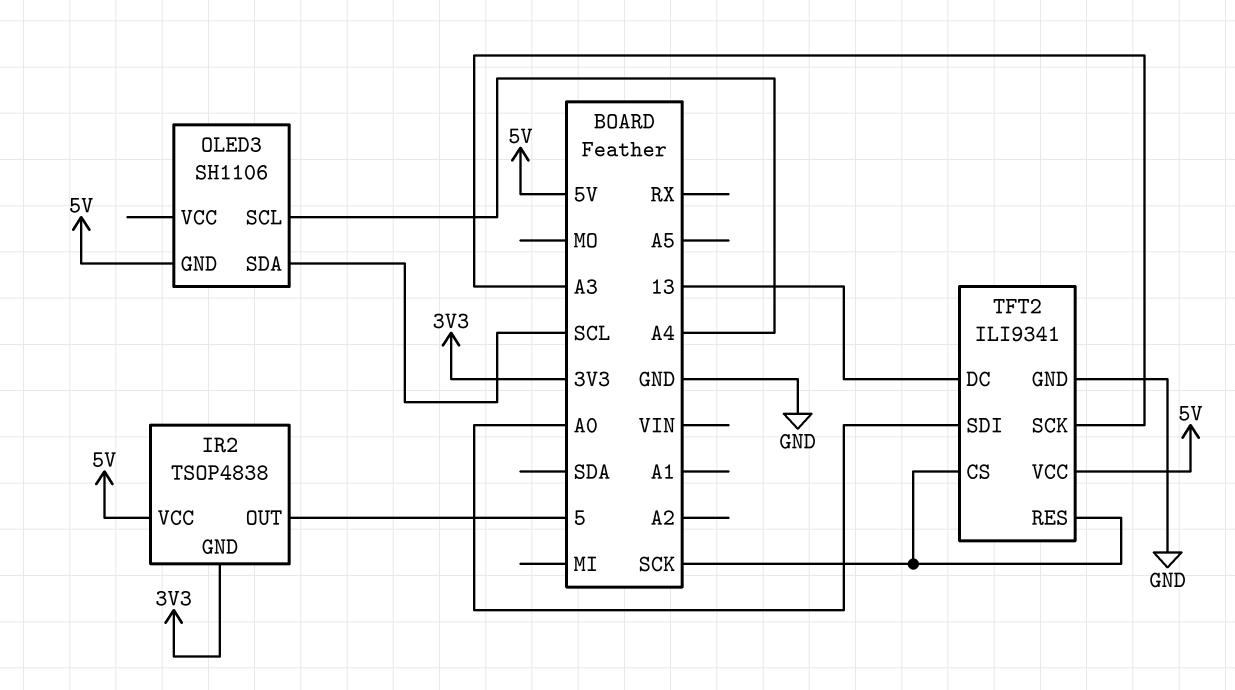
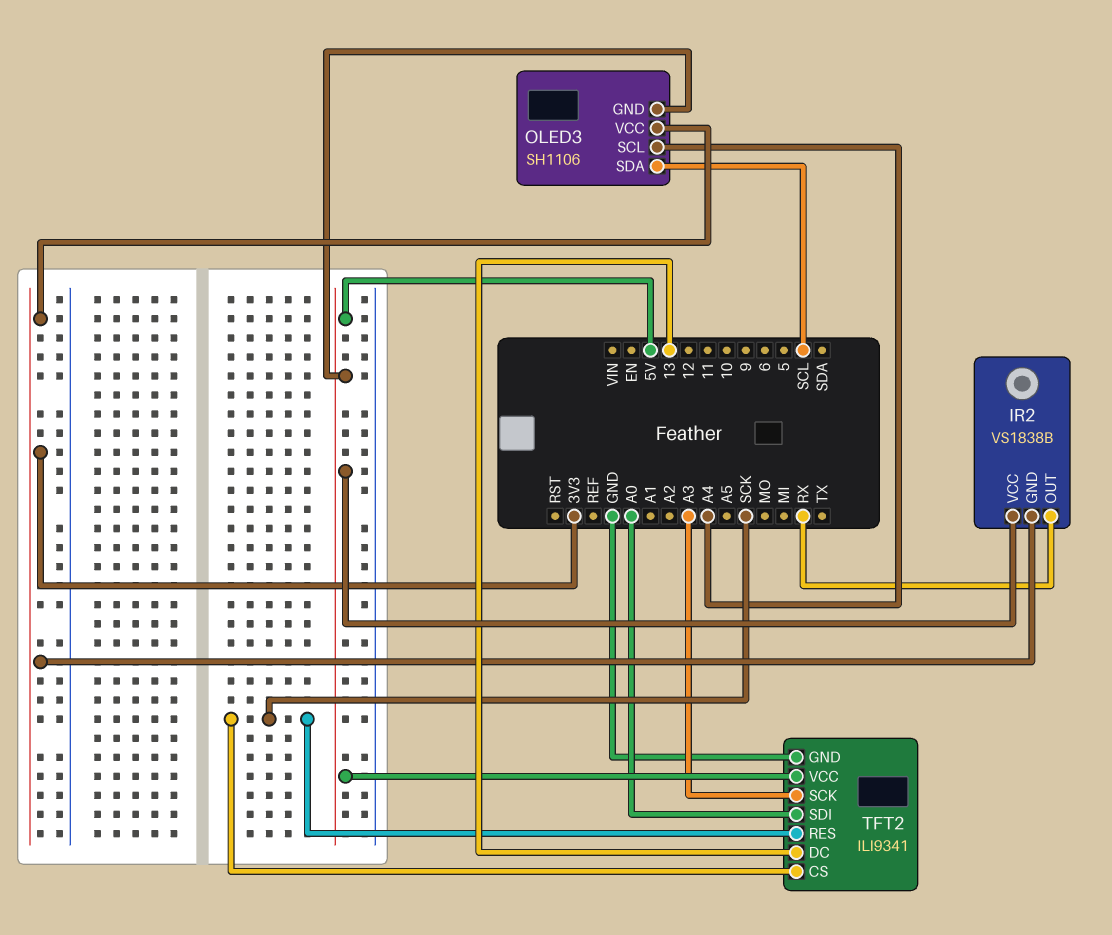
IR2: TSOP4838 -> VS1838B
IR2 pin OUT: 5 -> RX
OLED3 pin VCC: none -> 3V3

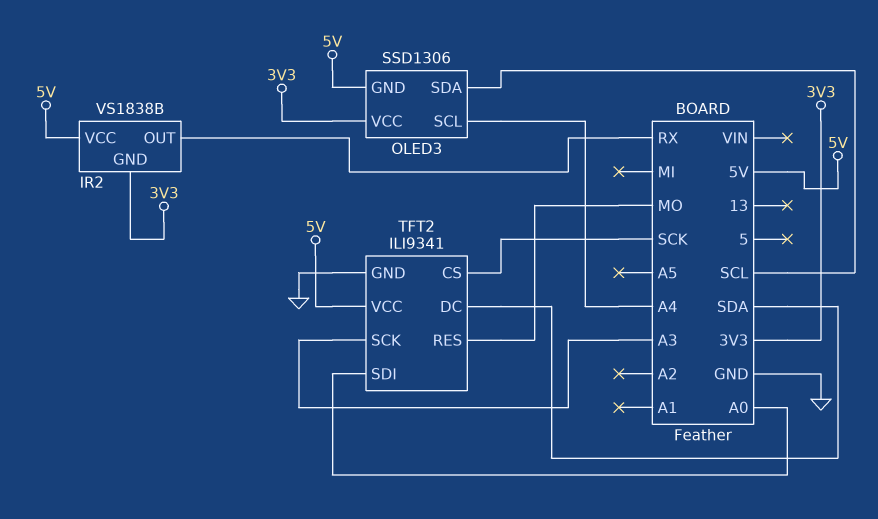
OLED3: SH1106 -> SSD1306
TFT2 pin DC: 13 -> SDA
TFT2 pin RES: SCK -> MO

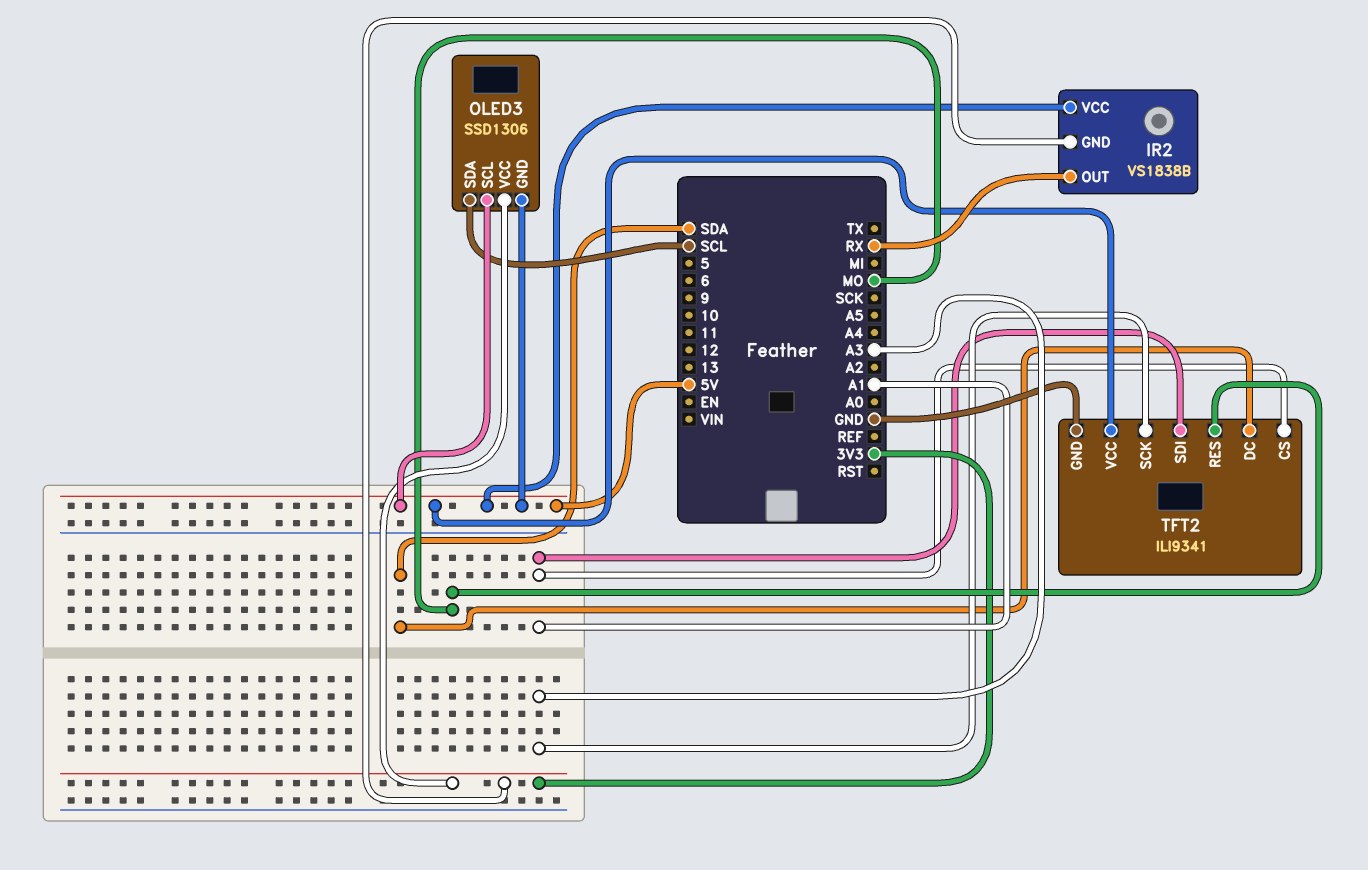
OLED3 pin SCL: A4 -> 5V
TFT2 pin CS: SCK -> A1
TFT2 pin SDI: A0 -> A1

